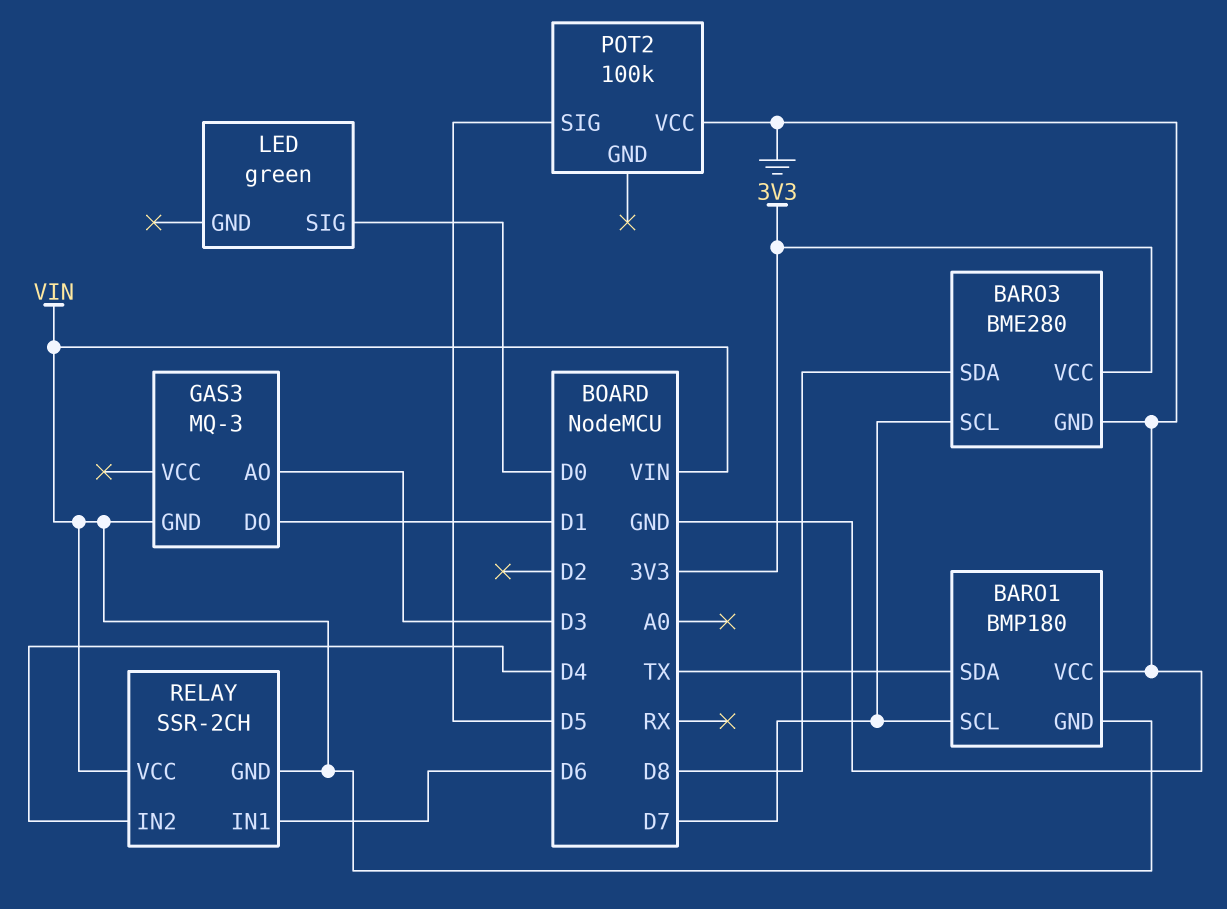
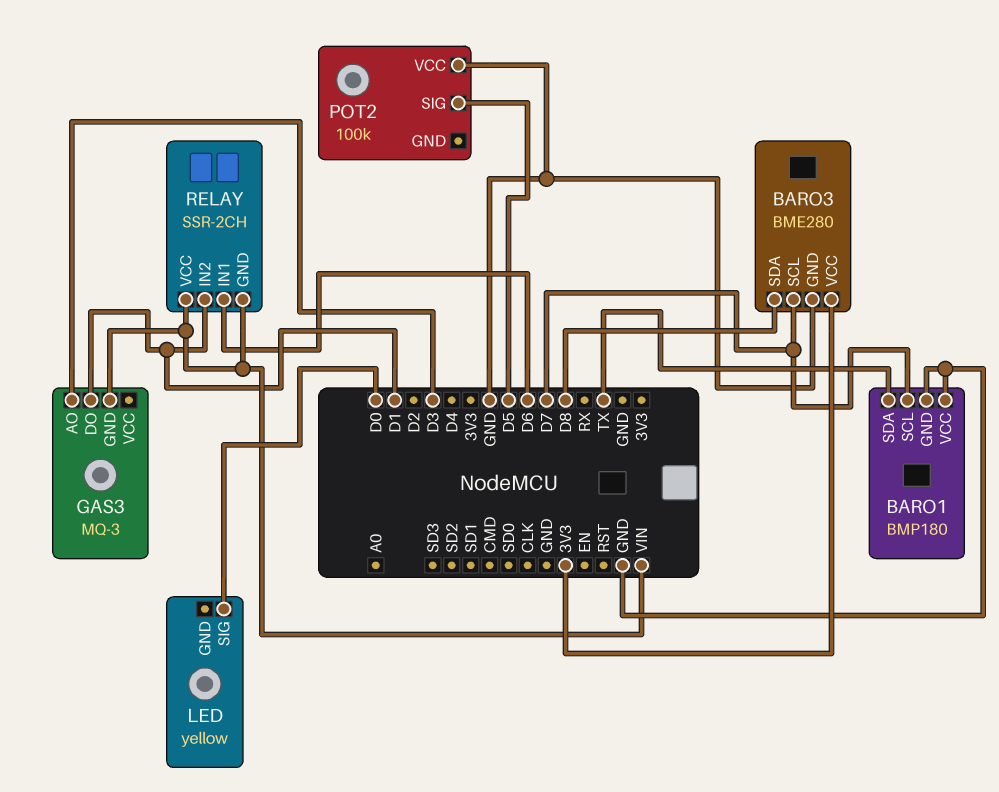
BARO1 pin GND: VIN -> GND
LED: green -> yellow
RELAY pin IN2: D4 -> D1

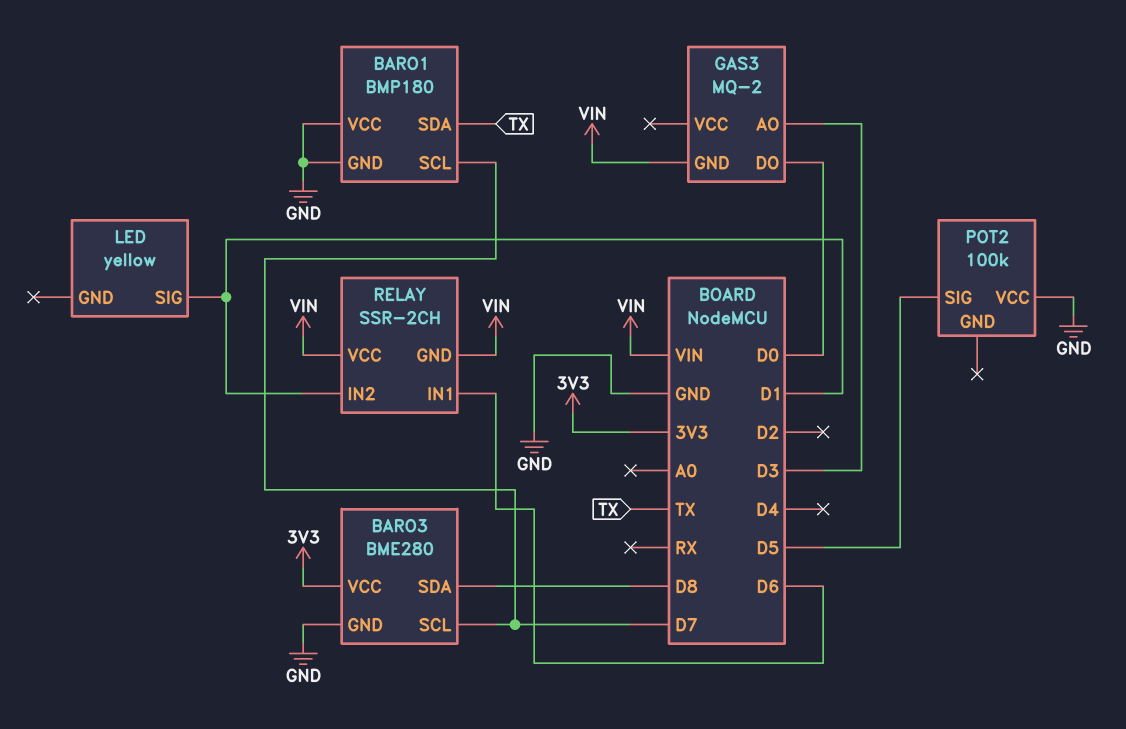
GAS3: MQ-3 -> MQ-2
GAS3 pin DO: D1 -> D0
LED pin SIG: D0 -> D1

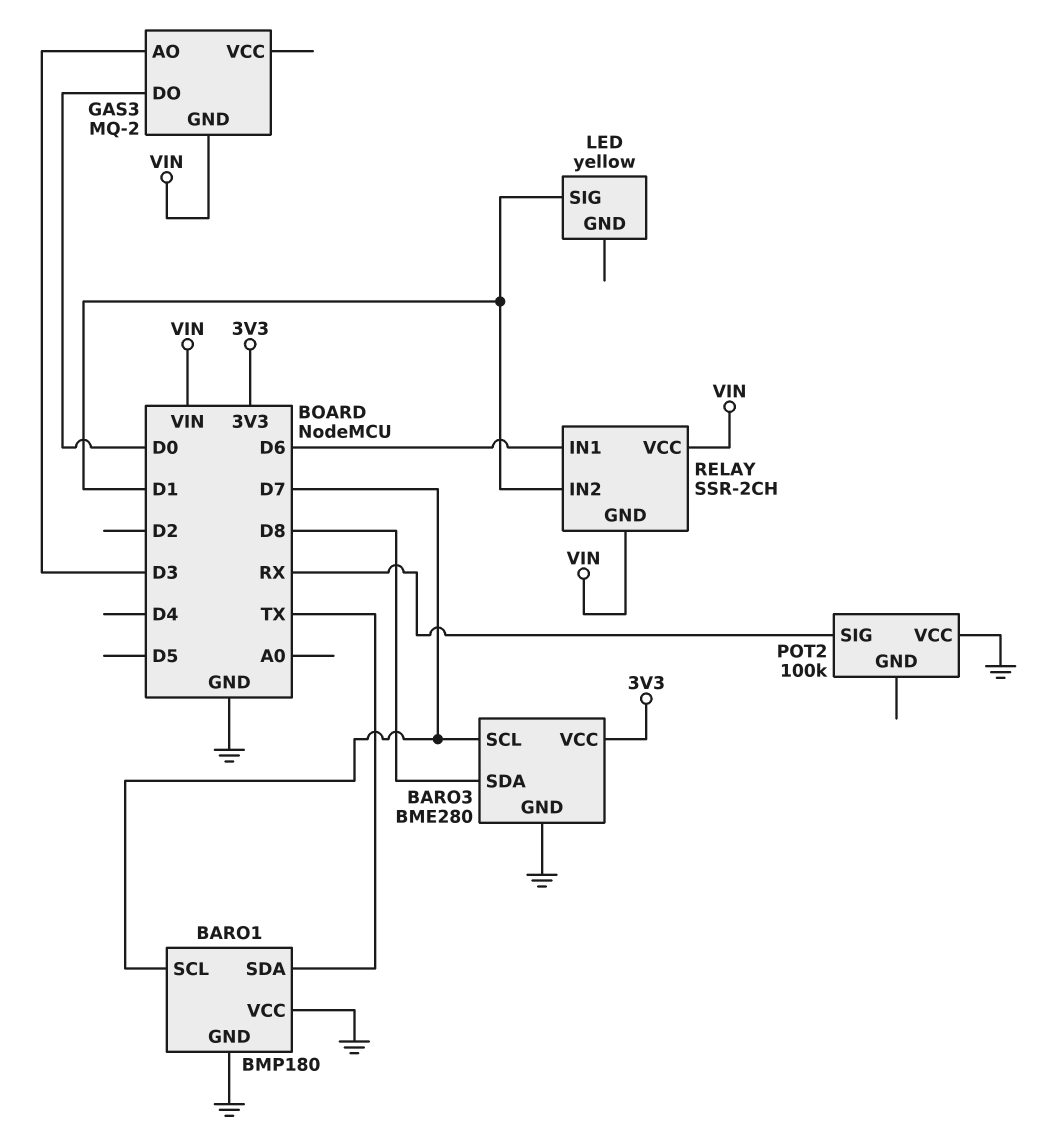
POT2 pin SIG: D5 -> RX

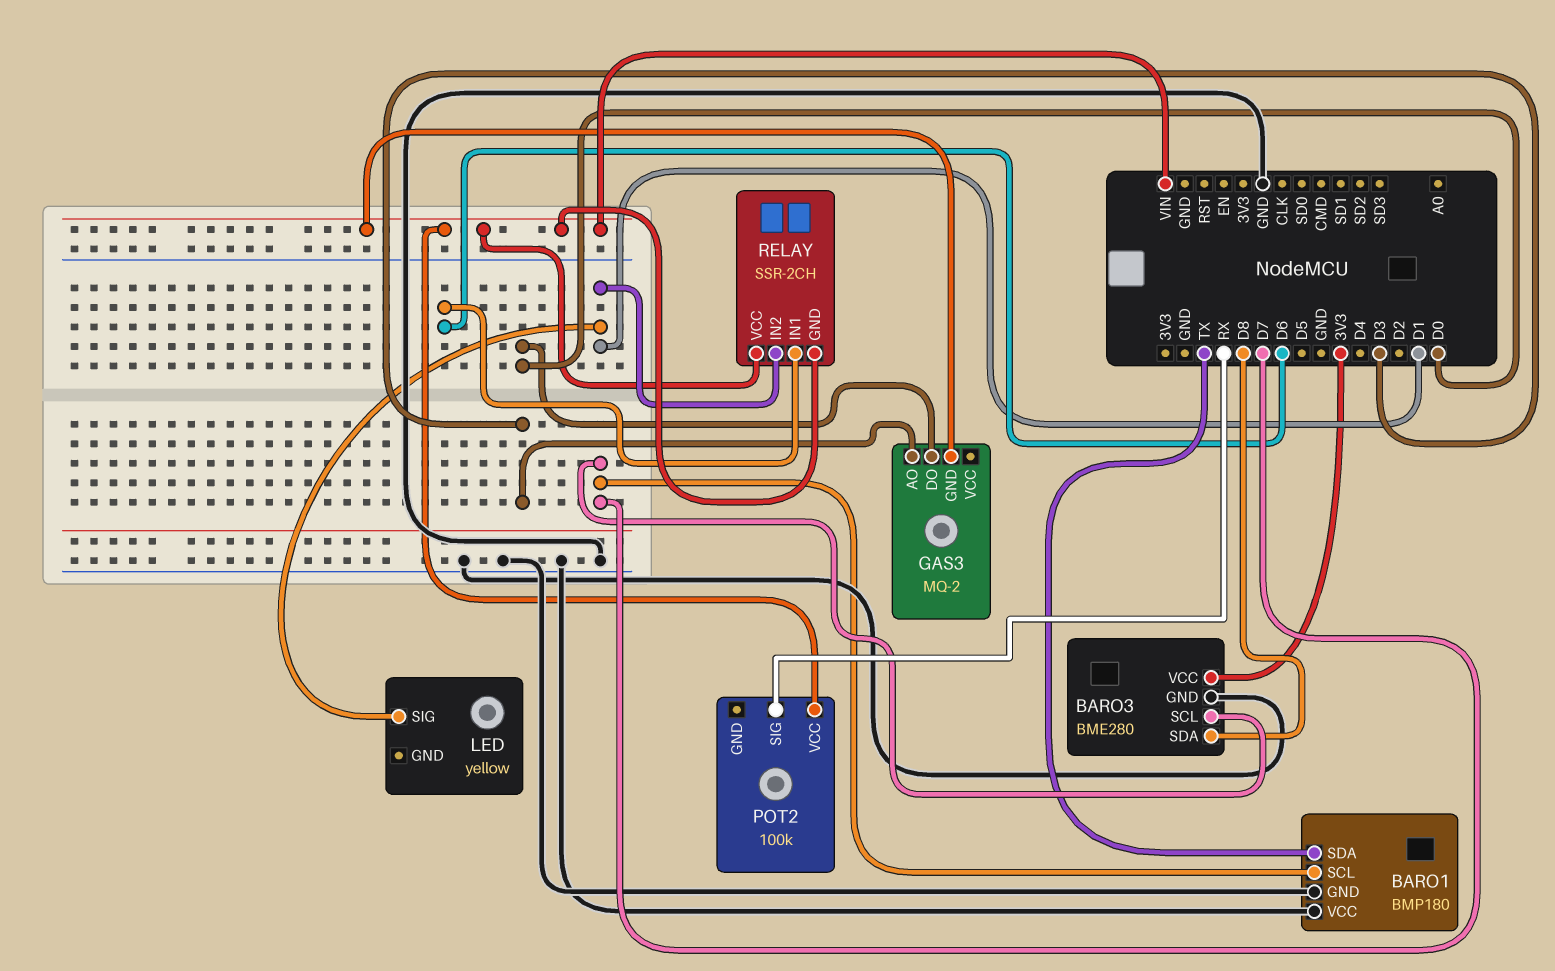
POT2 pin VCC: GND -> VIN

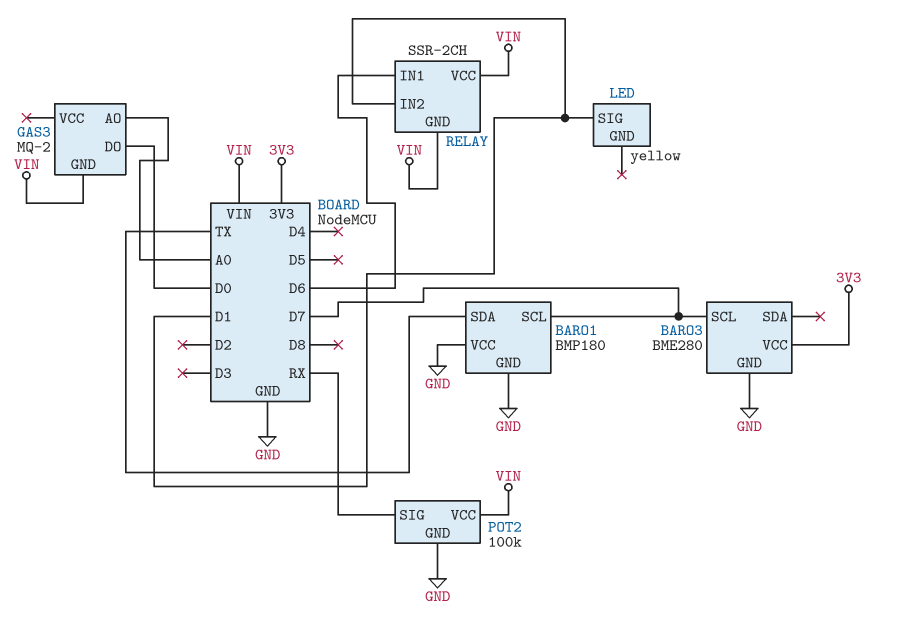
BARO3 pin SDA: D8 -> none
GAS3 pin AO: D3 -> A0
POT2 pin GND: none -> GND

